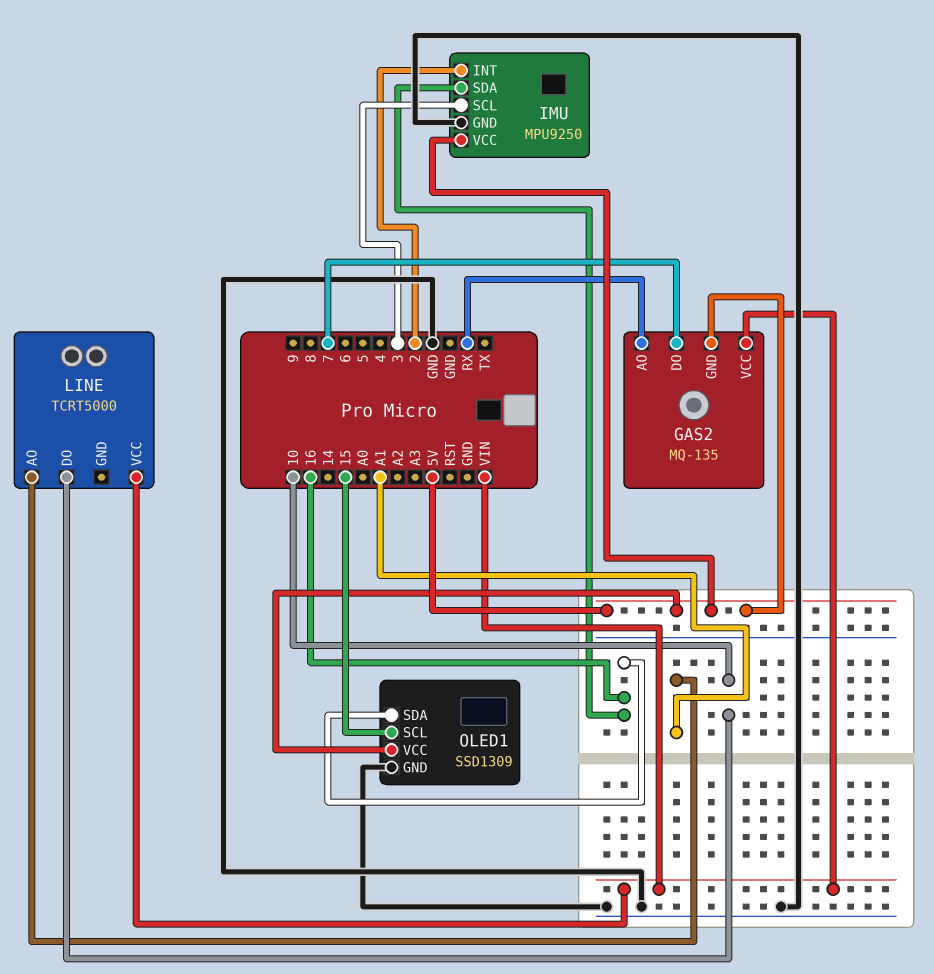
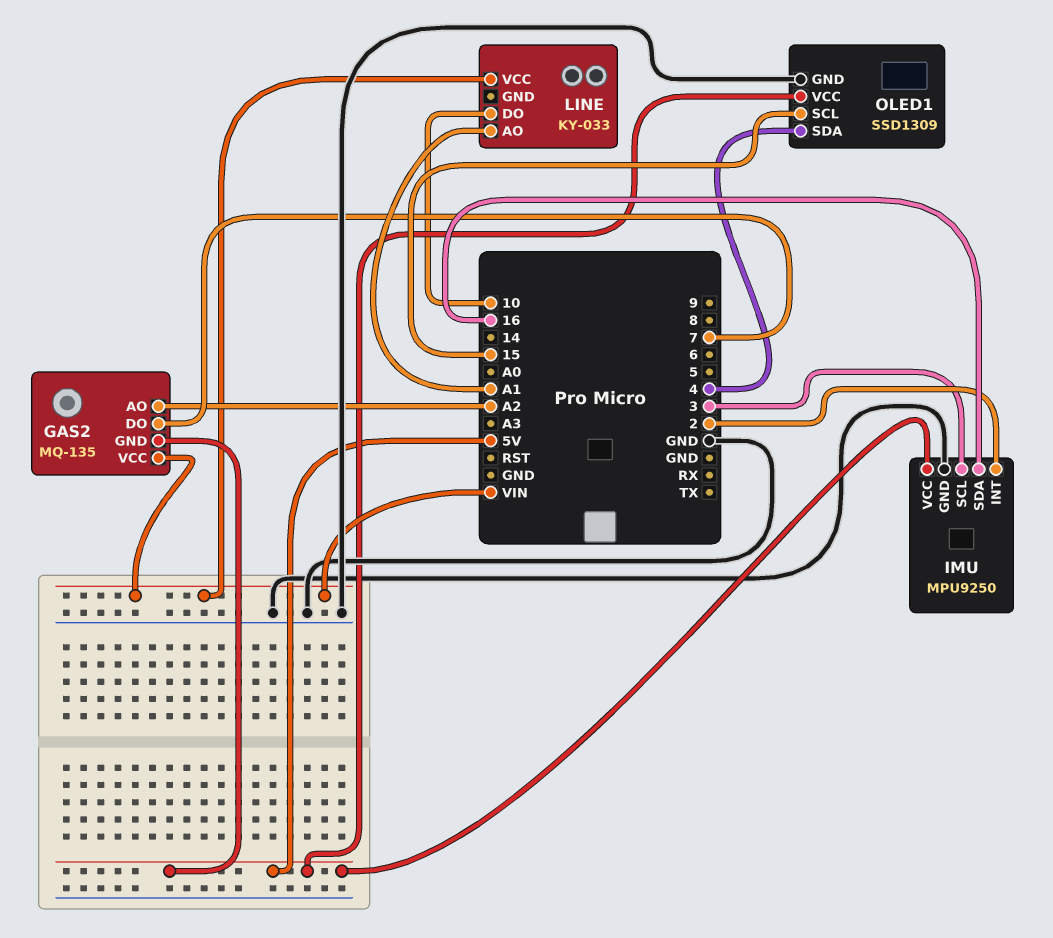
GAS2 pin AO: RX -> A2
LINE: TCRT5000 -> KY-033
OLED1 pin SDA: 16 -> 4

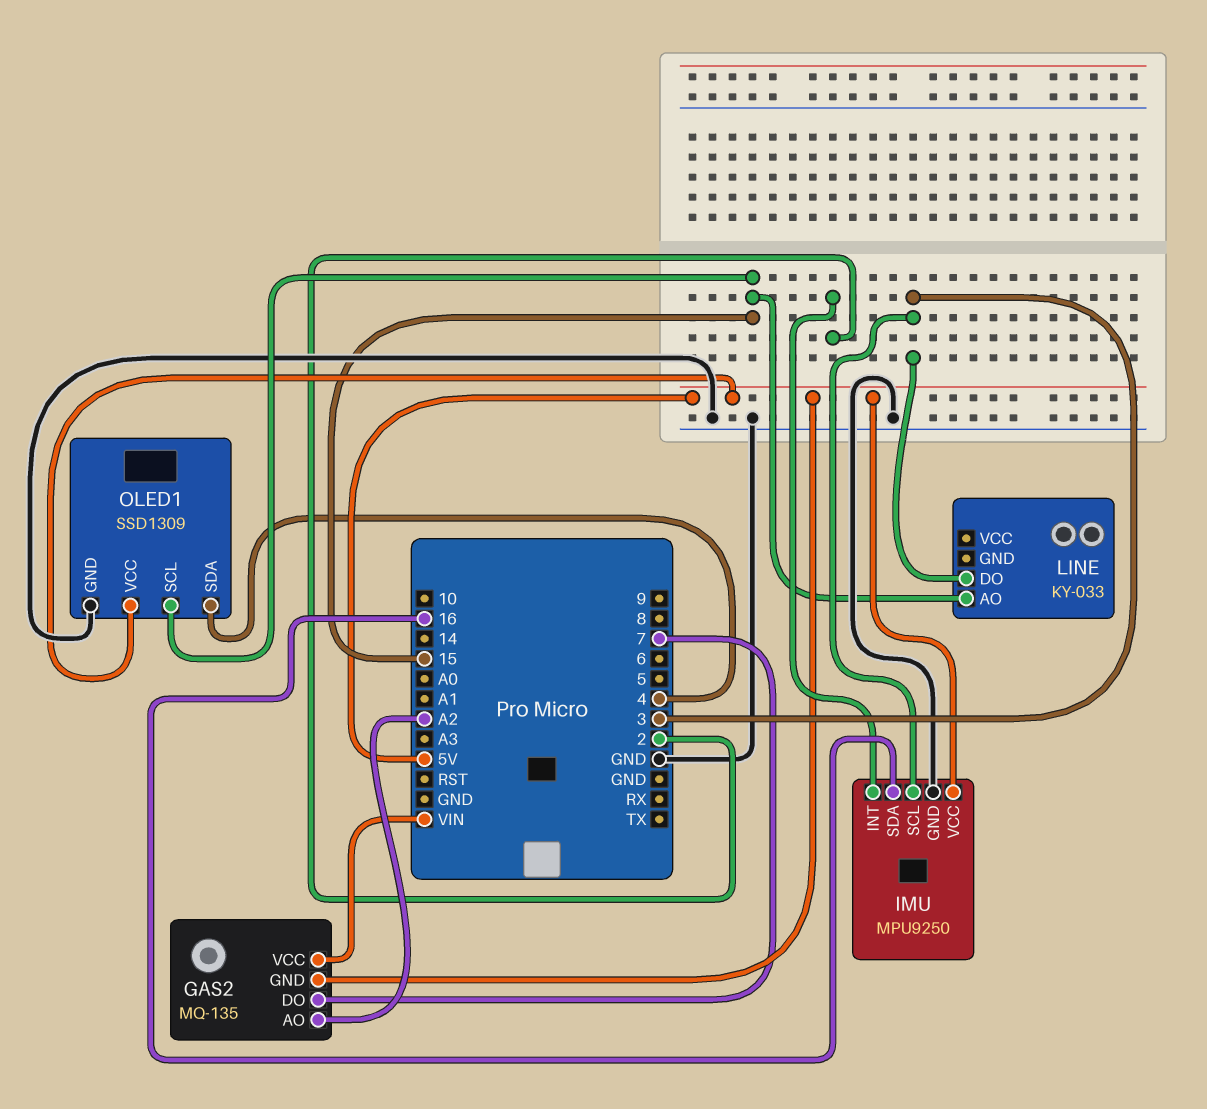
LINE pin AO: A1 -> 15
LINE pin DO: 10 -> 3
LINE pin VCC: VIN -> none

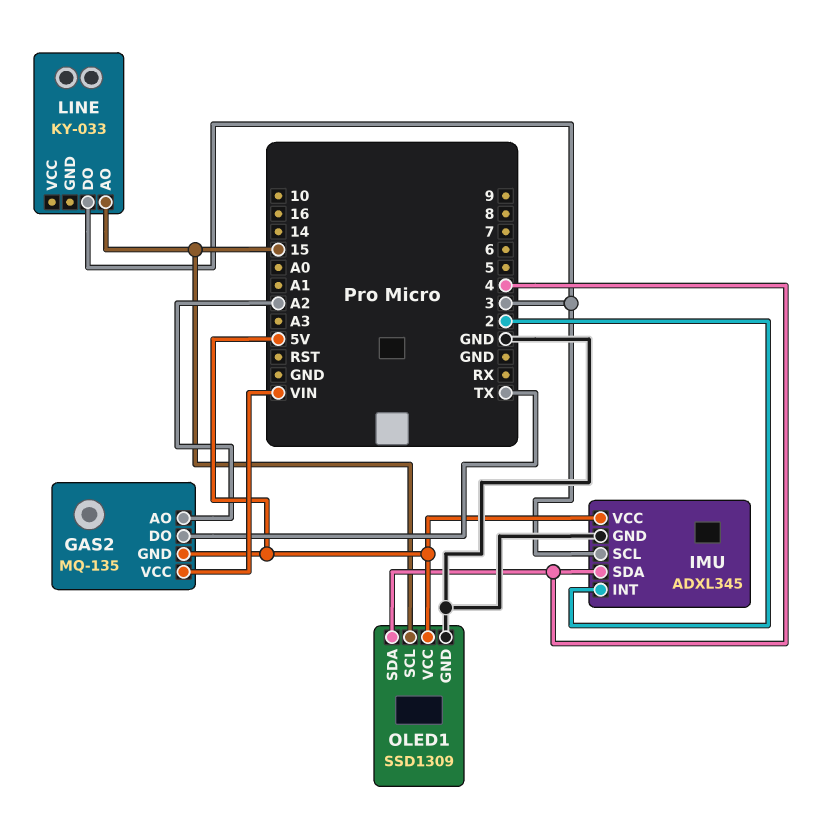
GAS2 pin DO: 7 -> TX
IMU: MPU9250 -> ADXL345
IMU pin SDA: 16 -> 4

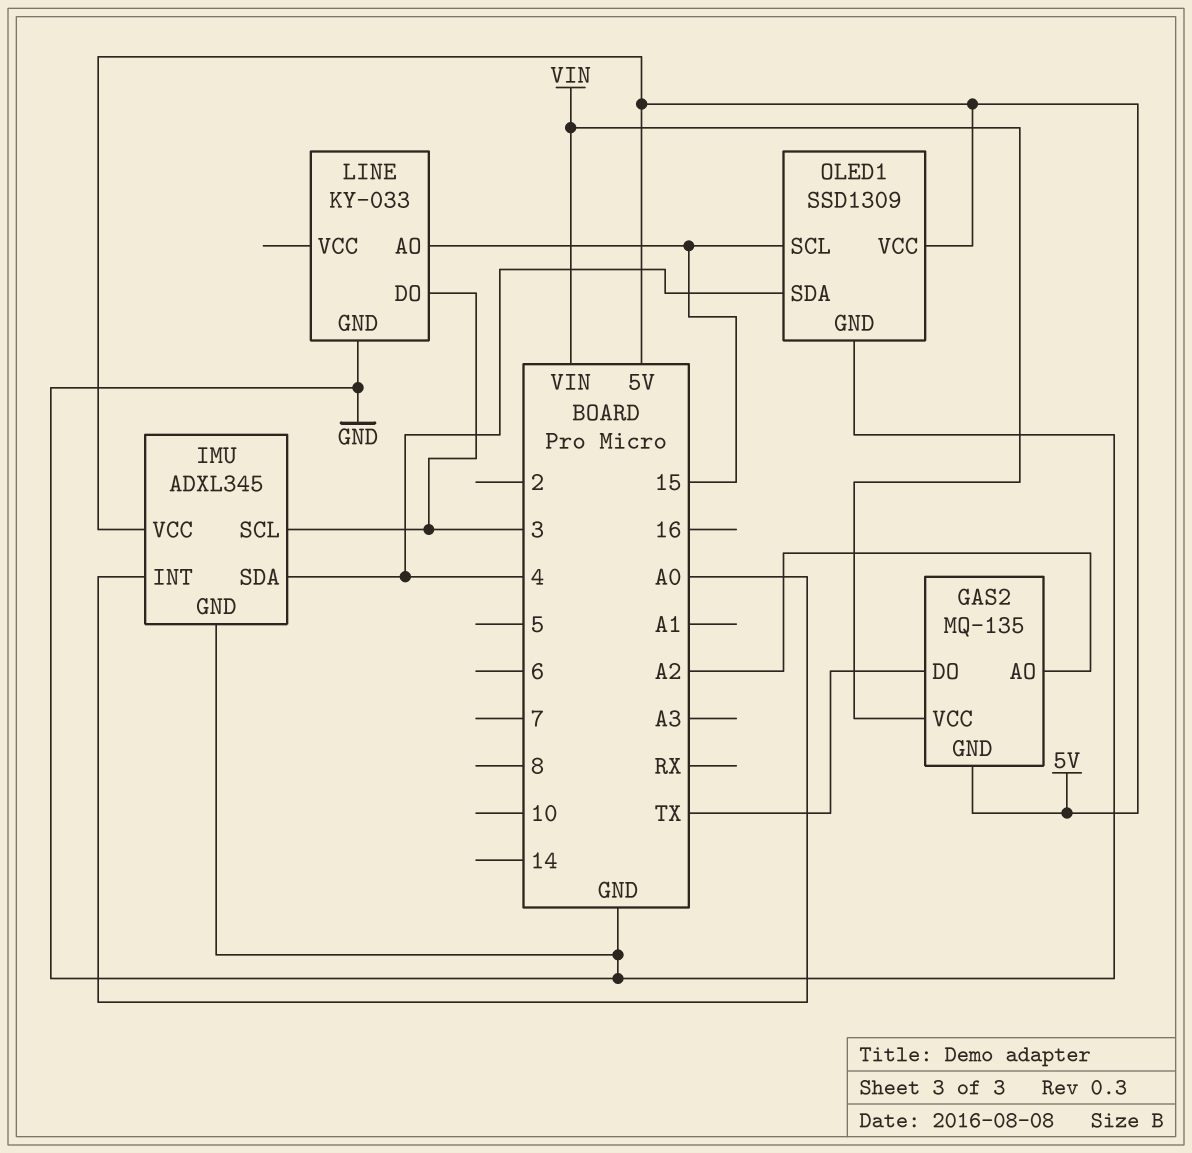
IMU pin INT: 2 -> A0
LINE pin GND: none -> GND

